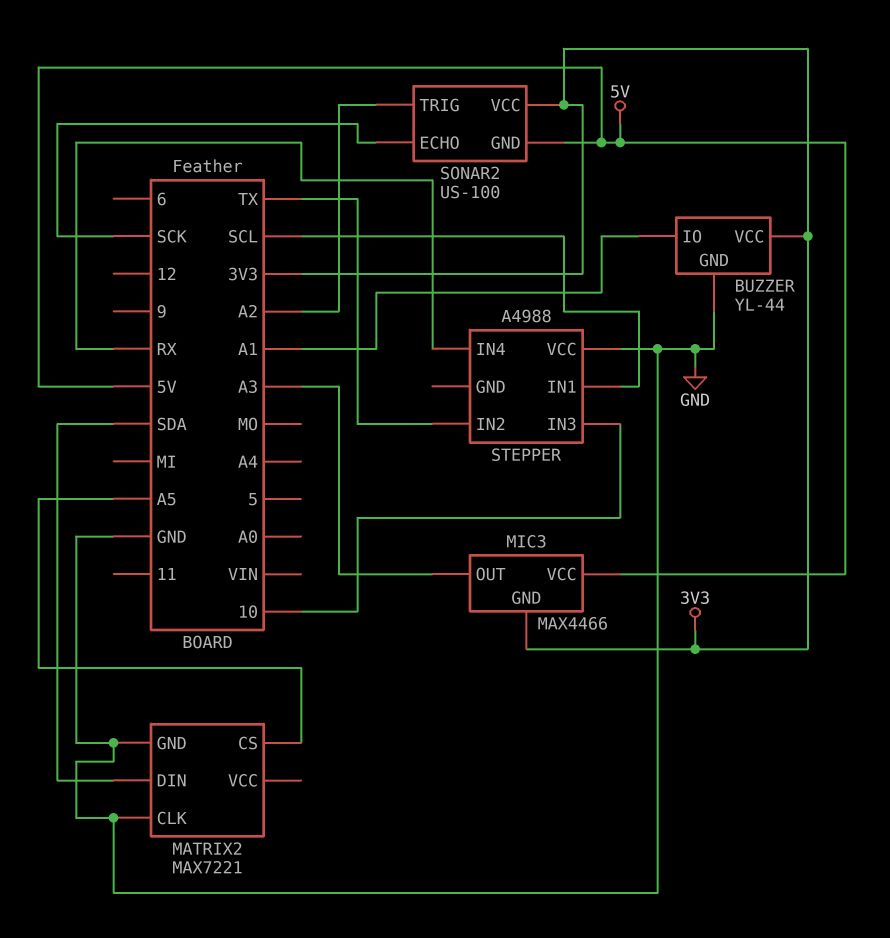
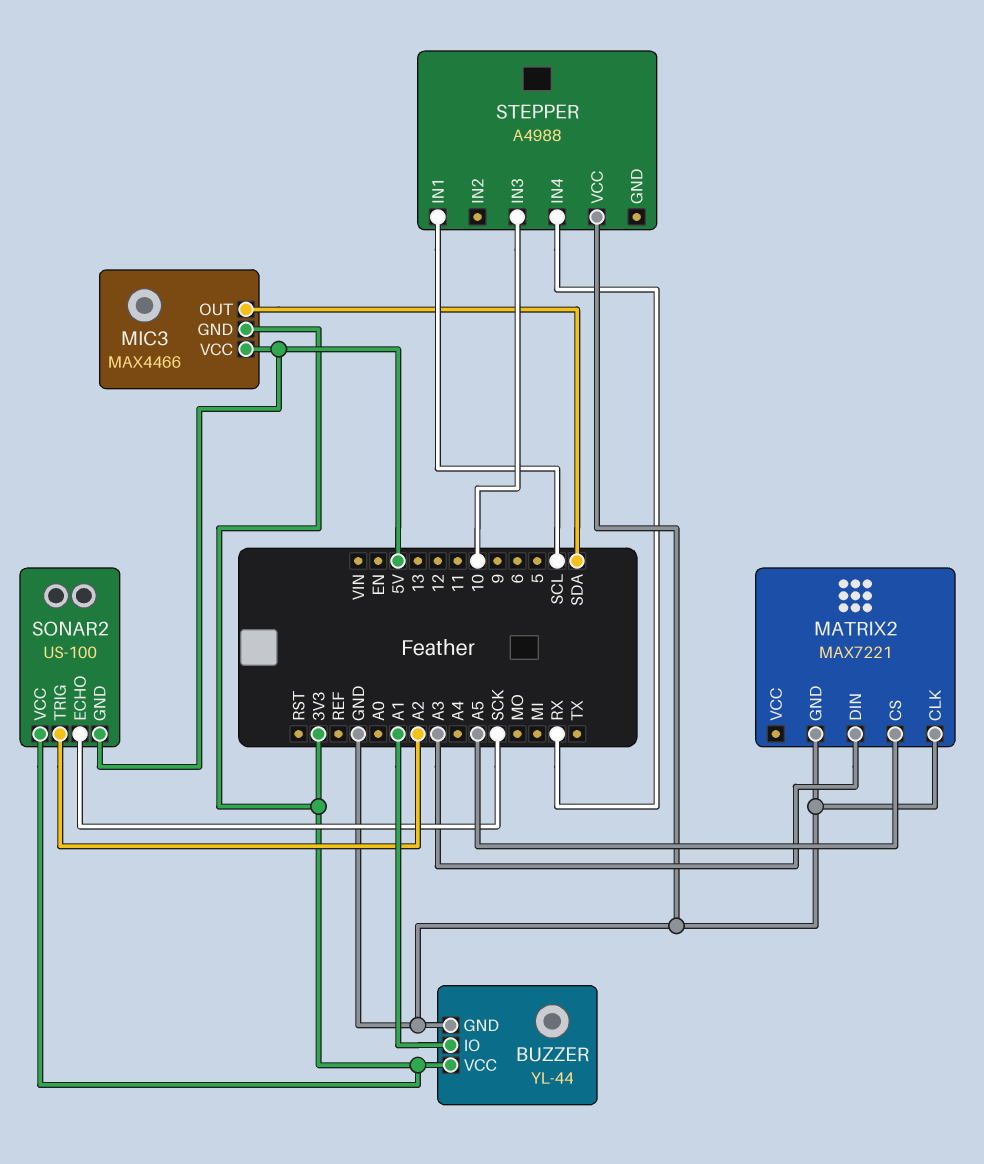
MATRIX2 pin DIN: SDA -> A3
MIC3 pin OUT: A3 -> SDA
STEPPER pin IN2: TX -> none

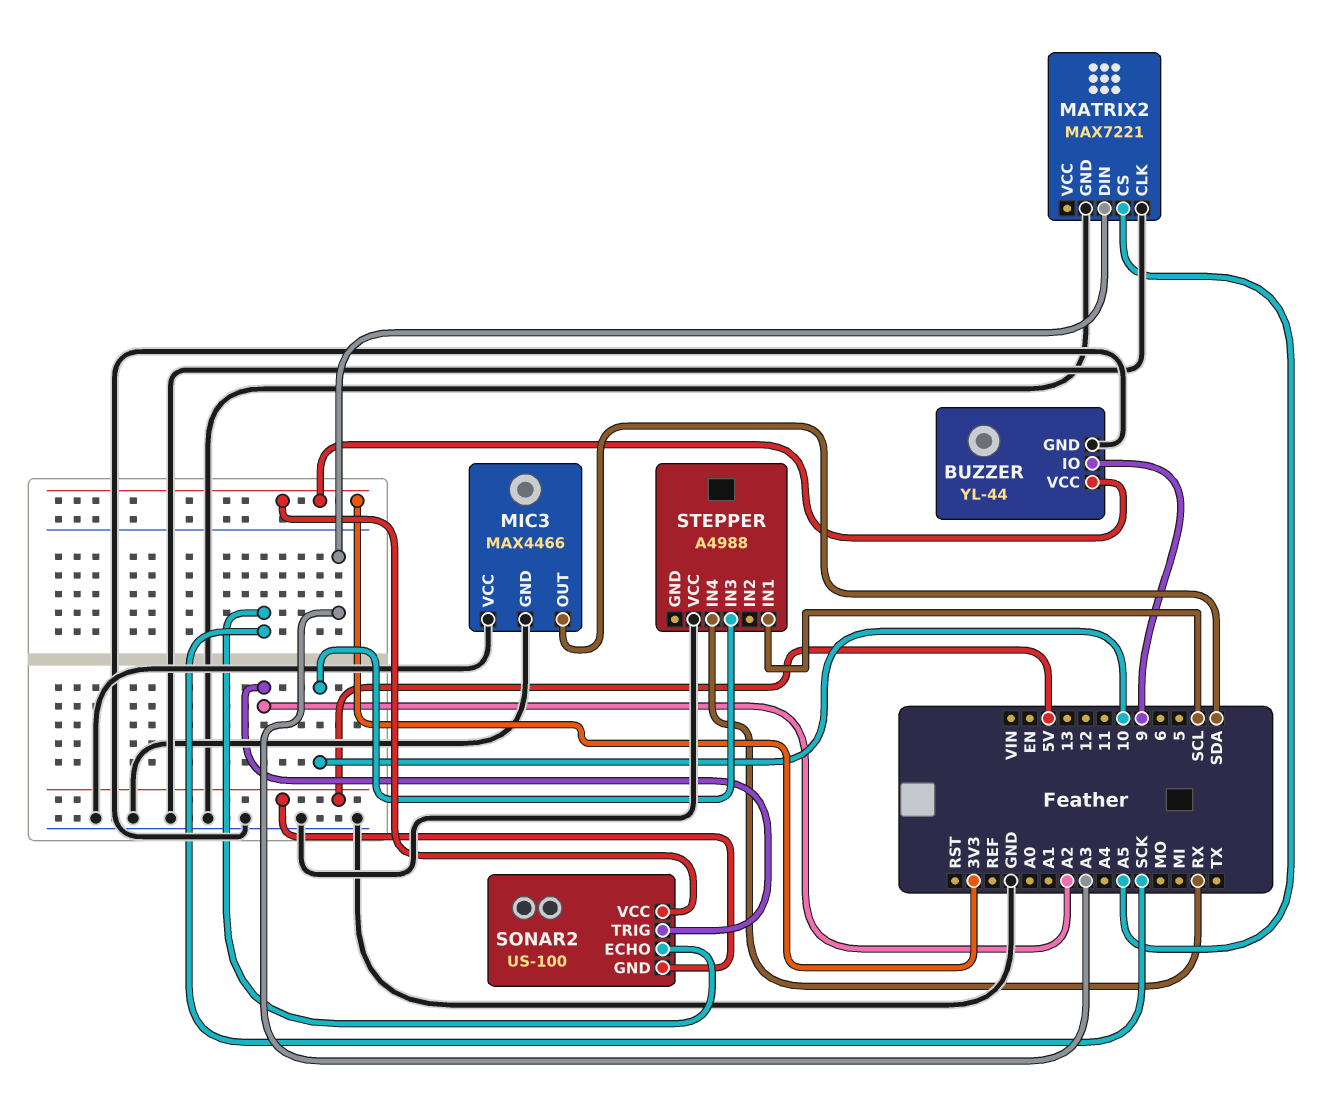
BUZZER pin IO: A1 -> 9
MIC3 pin GND: 3V3 -> GND
MIC3 pin VCC: 5V -> GND

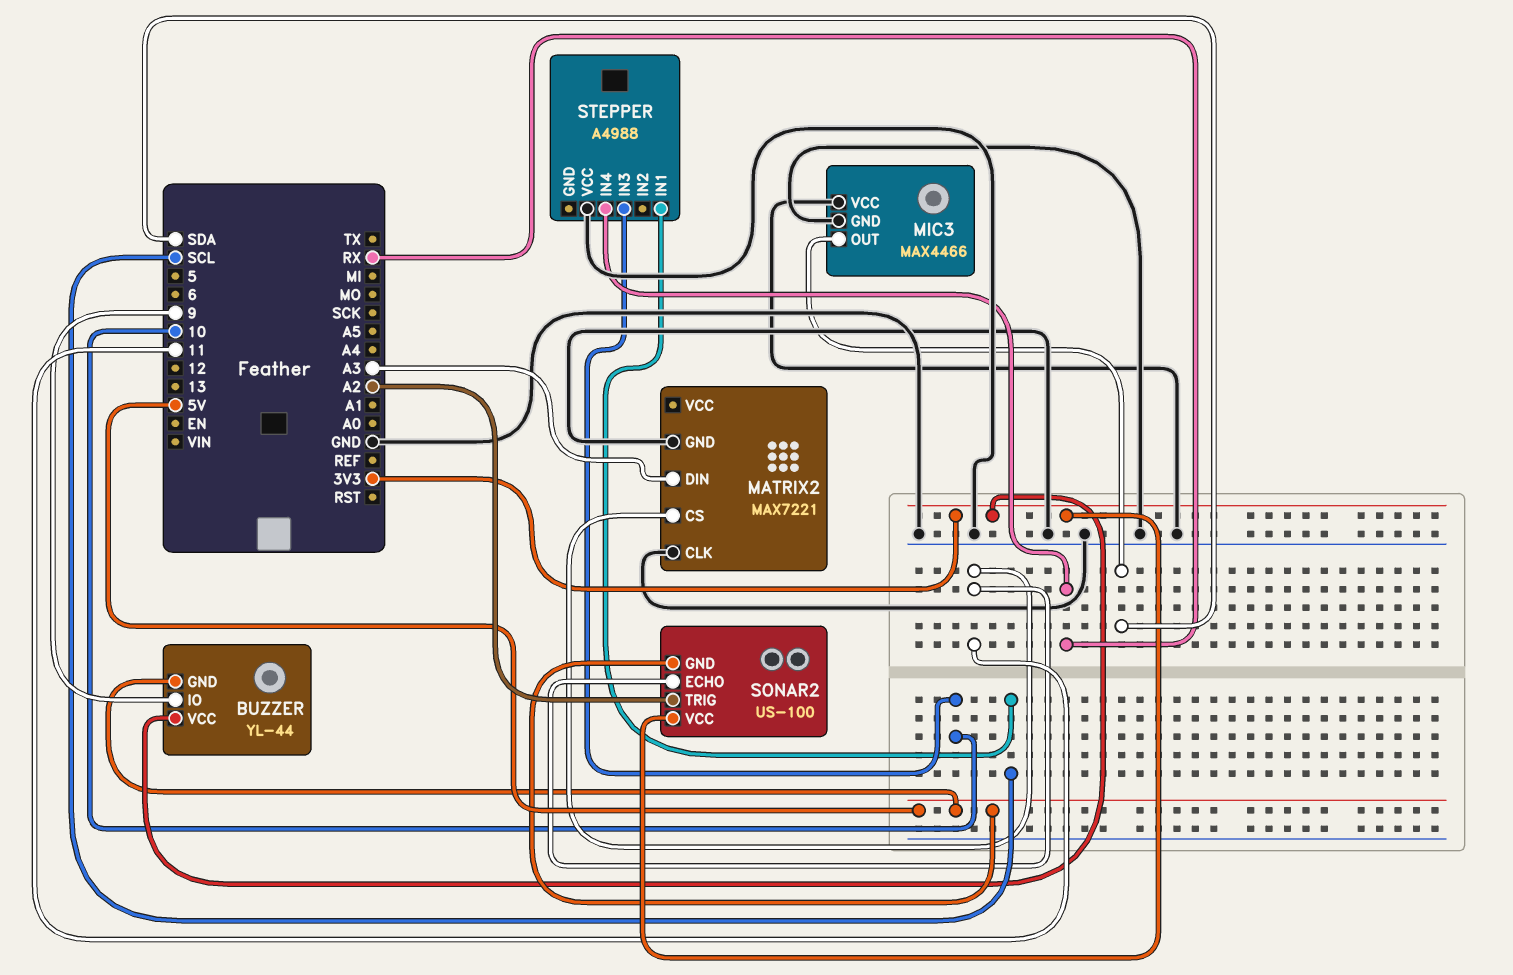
BUZZER pin GND: GND -> 5V
MATRIX2 pin CS: A5 -> 11
SONAR2 pin ECHO: SCK -> 11

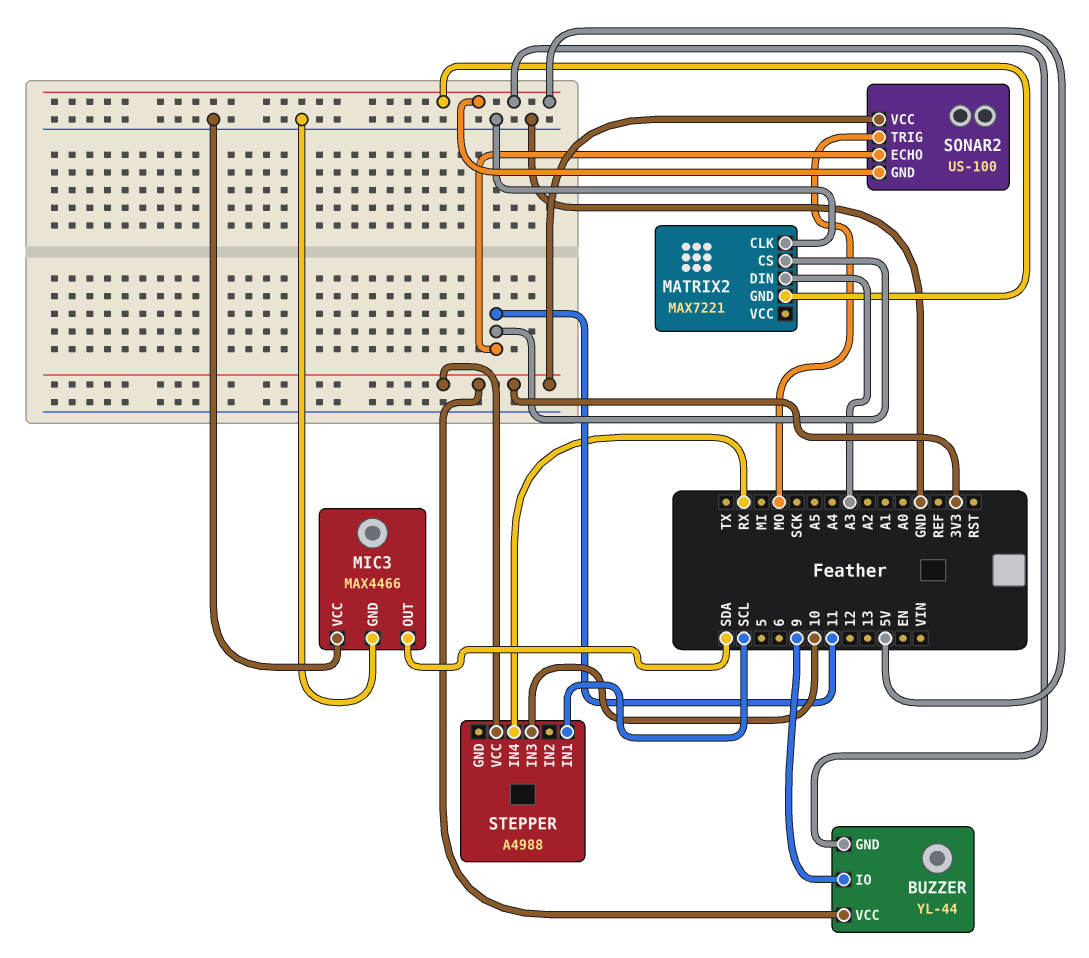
MATRIX2 pin GND: GND -> 5V
SONAR2 pin TRIG: A2 -> MO
STEPPER pin VCC: GND -> 3V3

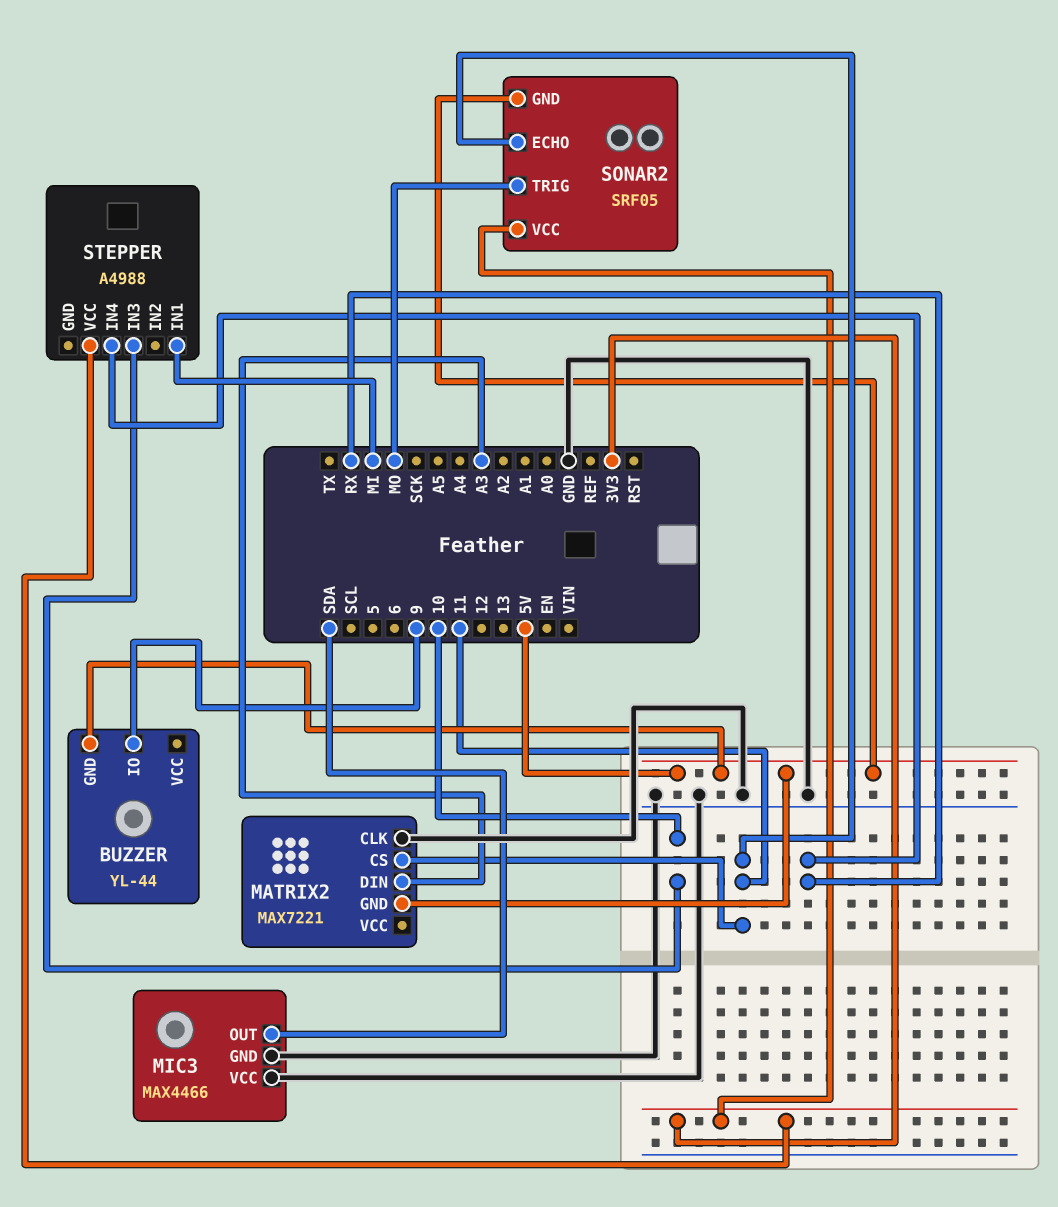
BUZZER pin VCC: 3V3 -> none
SONAR2: US-100 -> SRF05
STEPPER pin IN1: SCL -> MI

